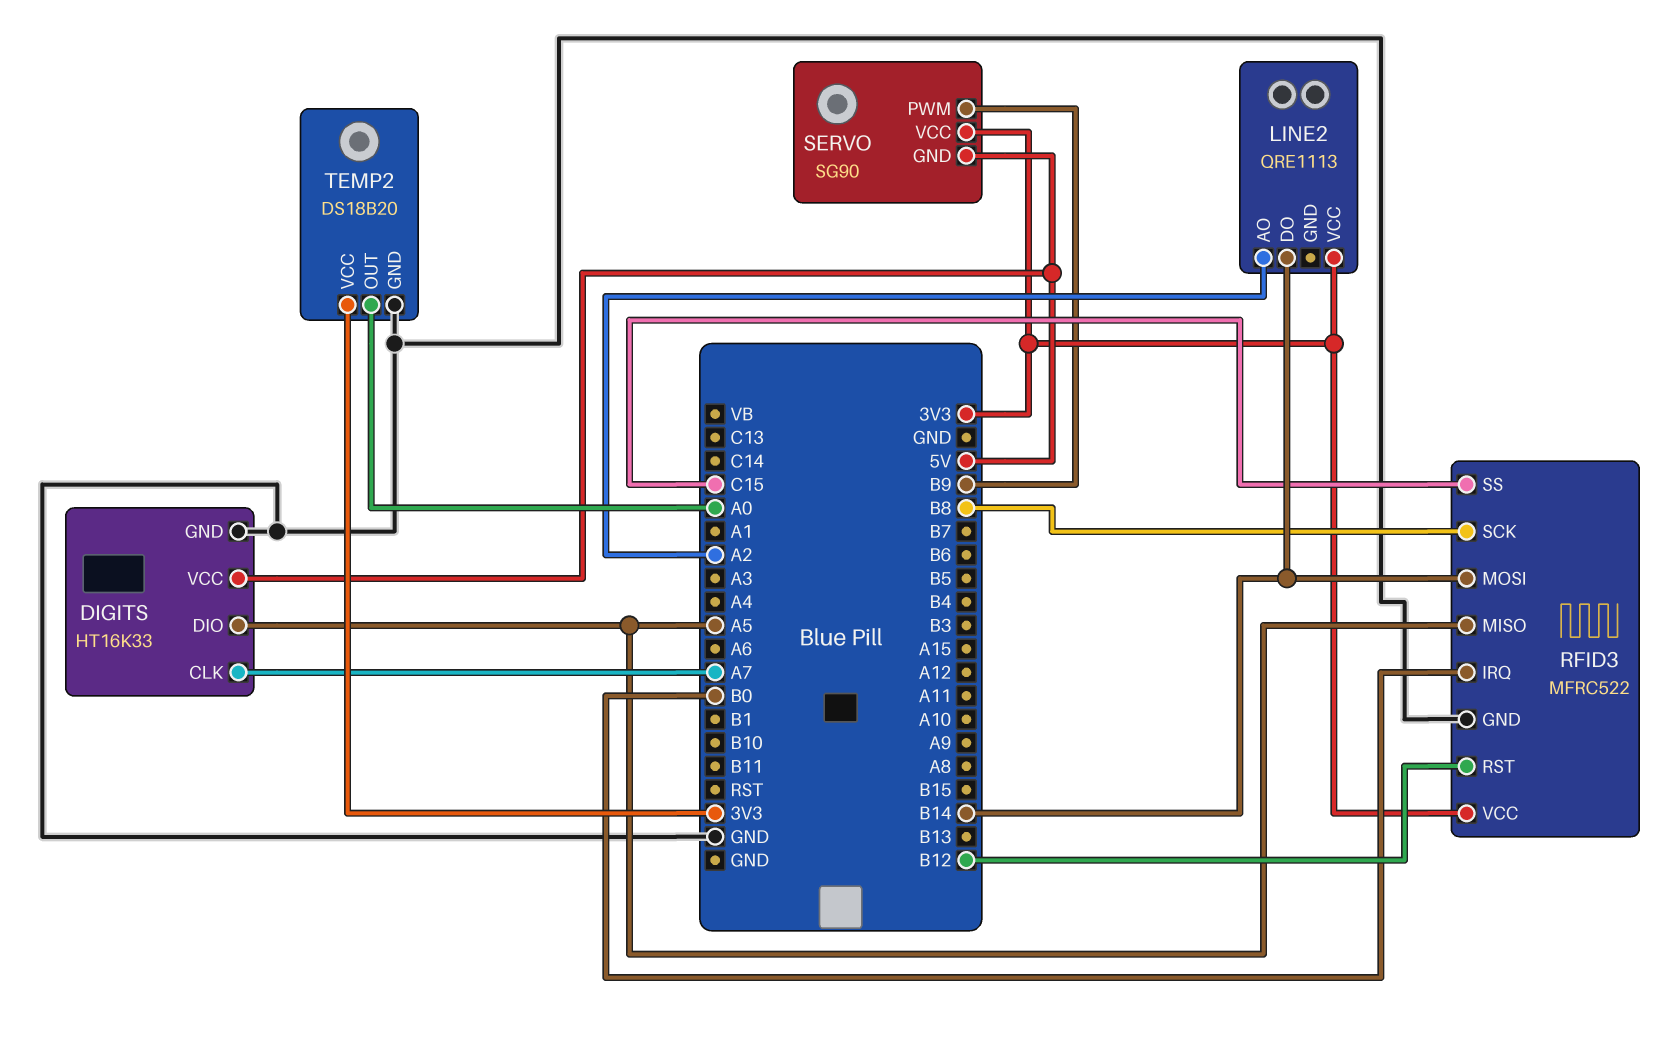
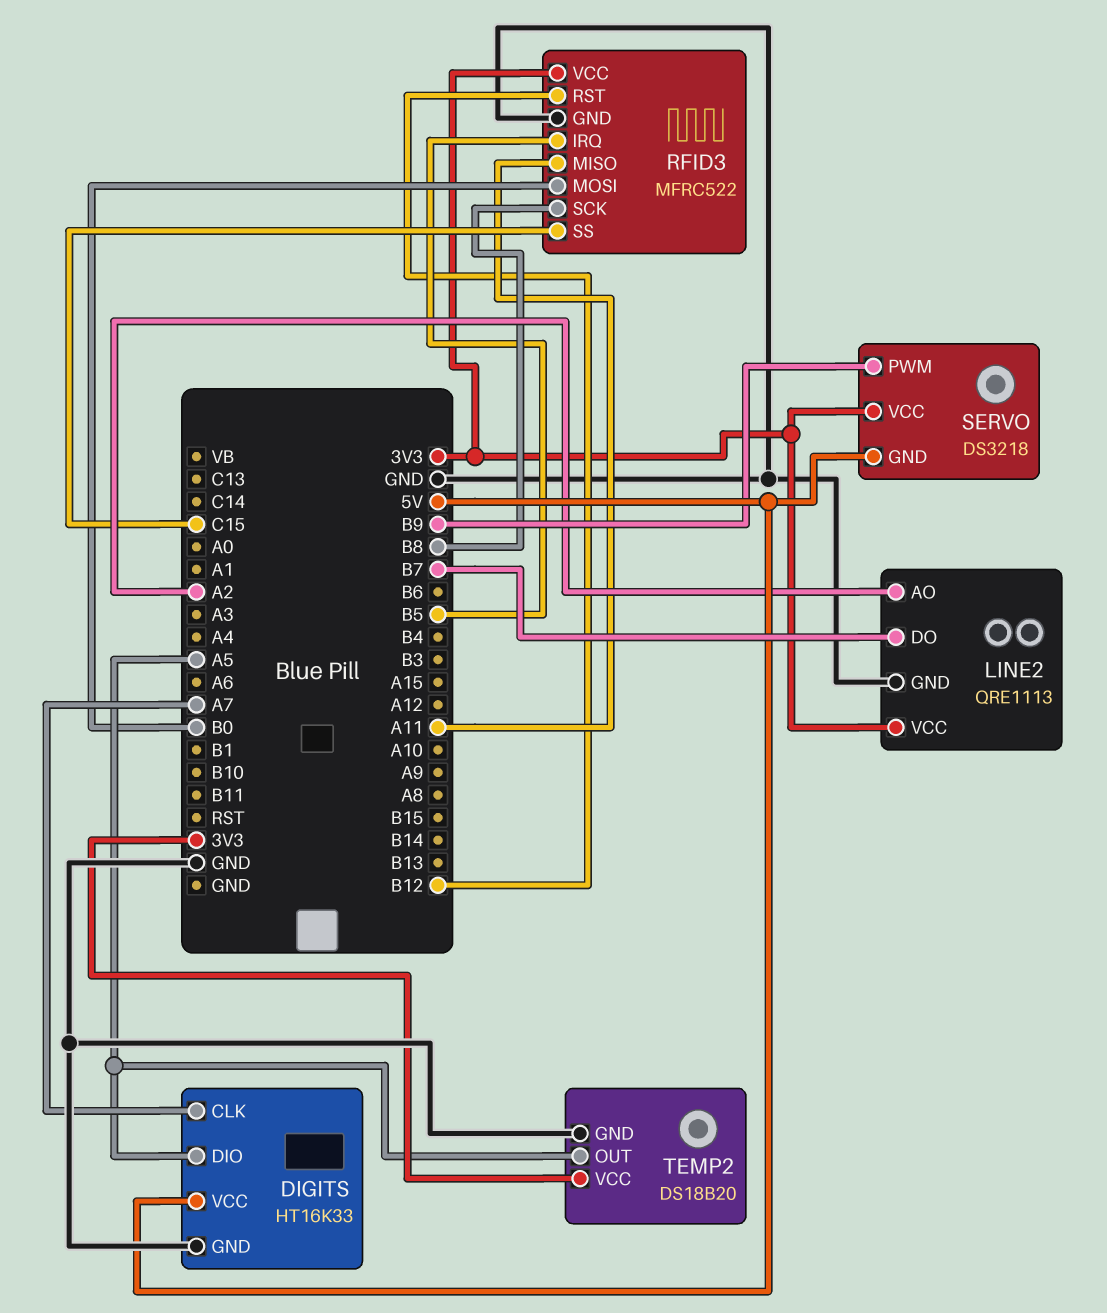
LINE2 pin DO: B14 -> B7
LINE2 pin GND: none -> GND
RFID3 pin IRQ: B0 -> B5
RFID3 pin MISO: A5 -> A11
RFID3 pin MOSI: B14 -> B0
SERVO: SG90 -> DS3218
TEMP2 pin OUT: A0 -> A5

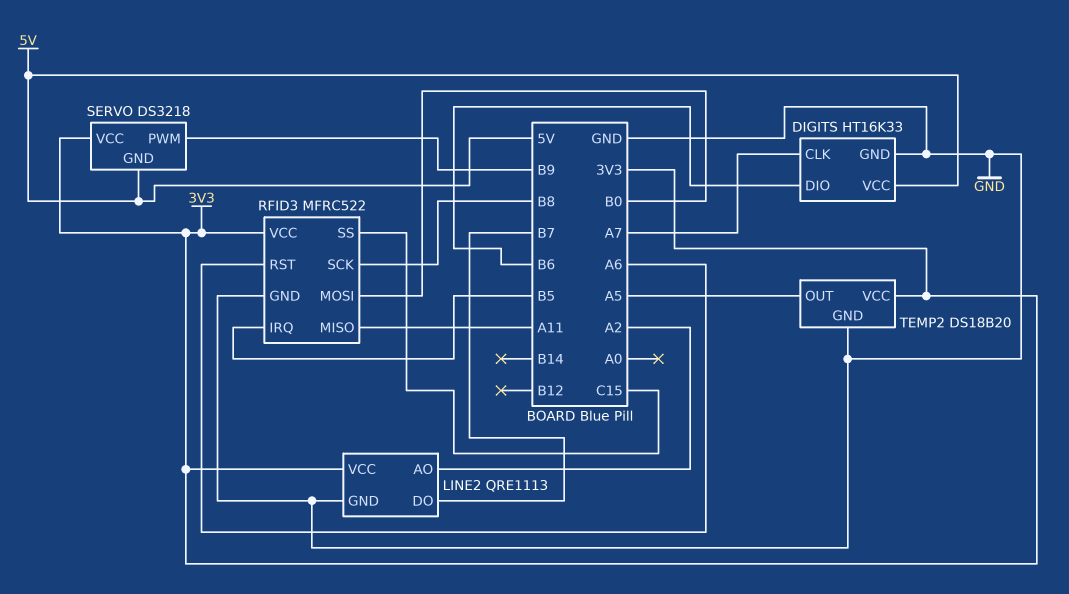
DIGITS pin DIO: A5 -> B6
RFID3 pin RST: B12 -> A6

